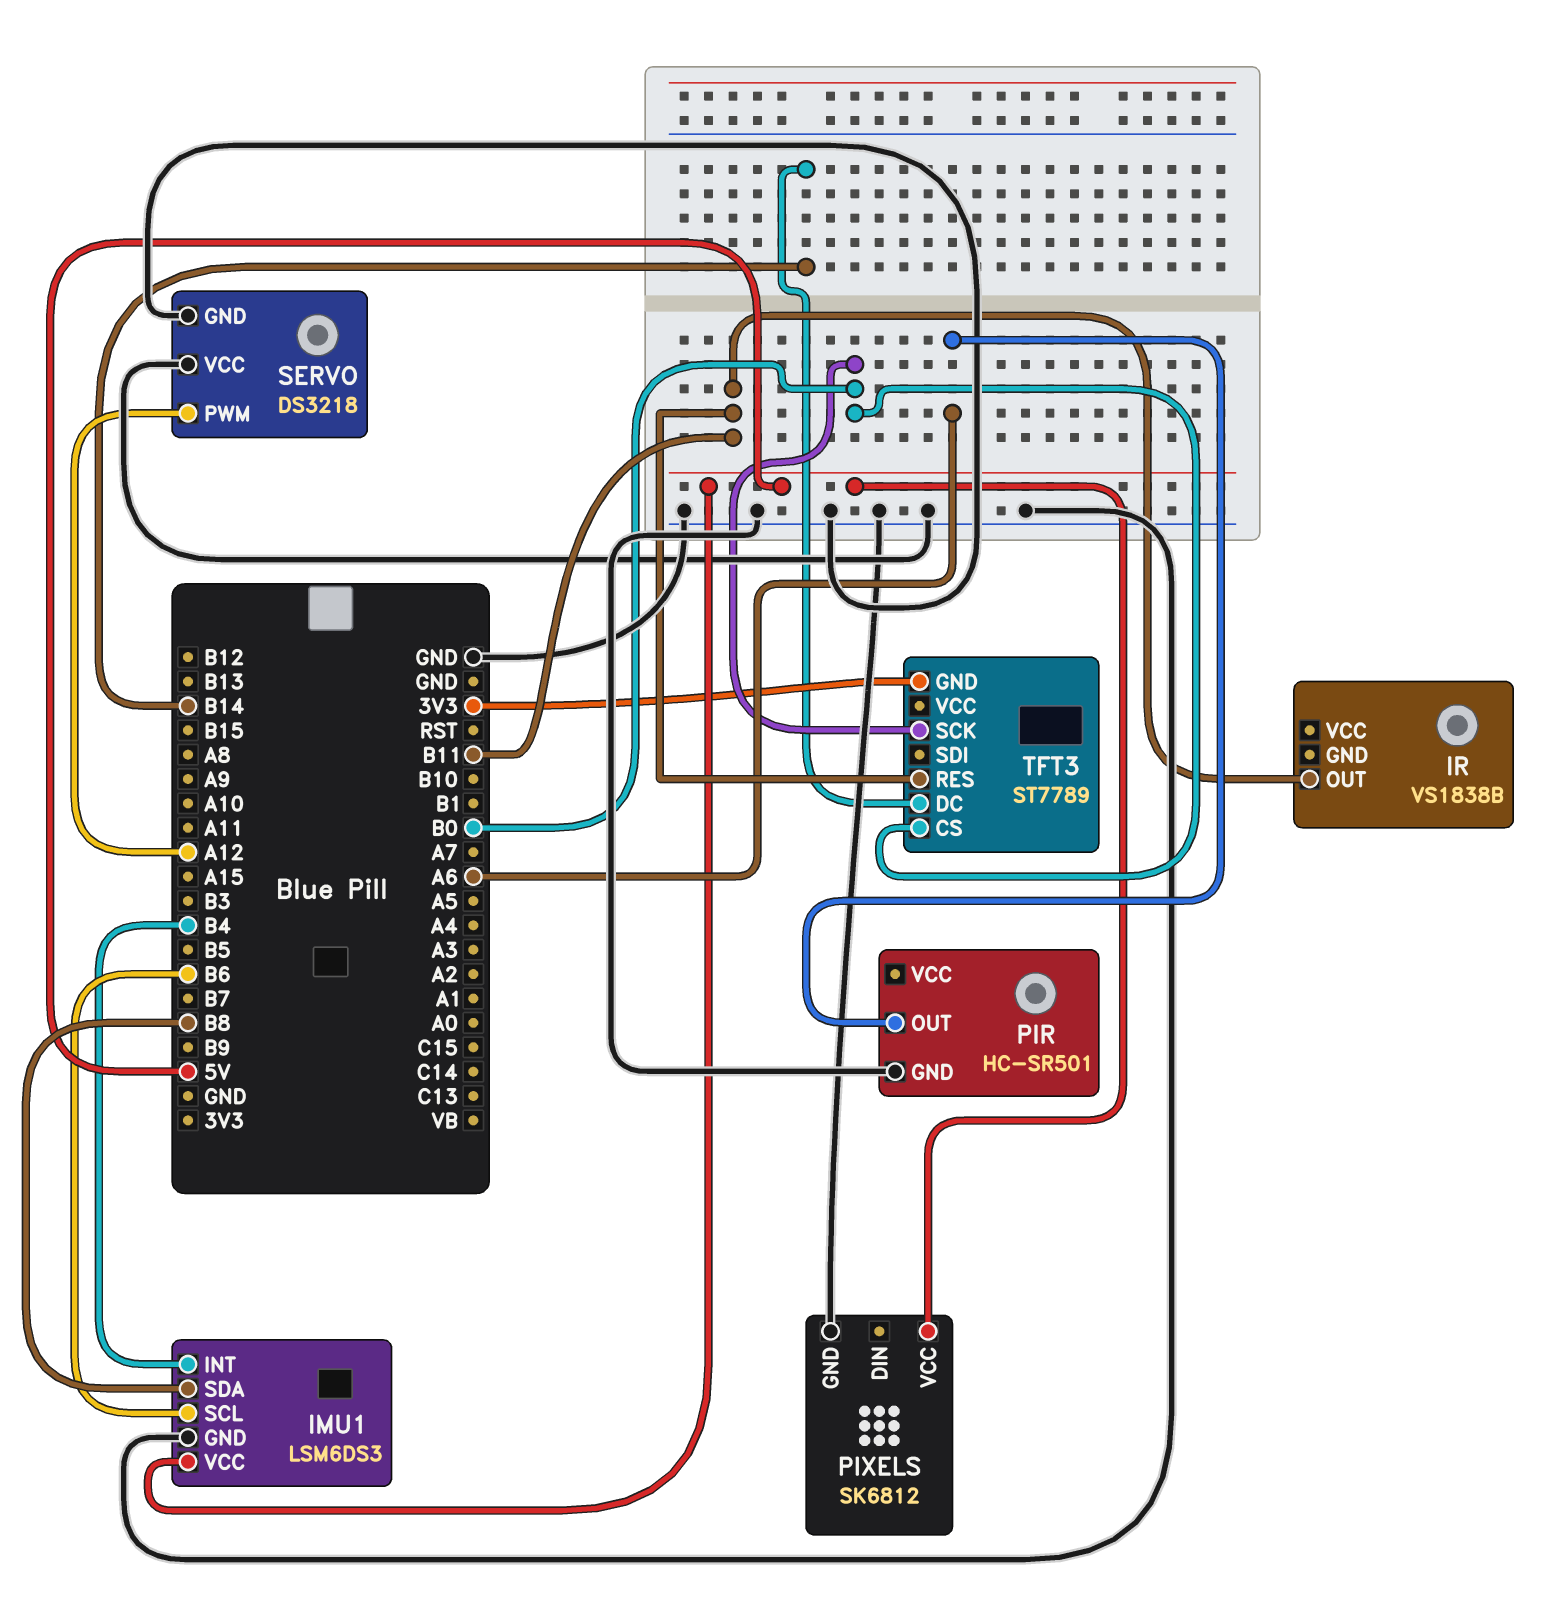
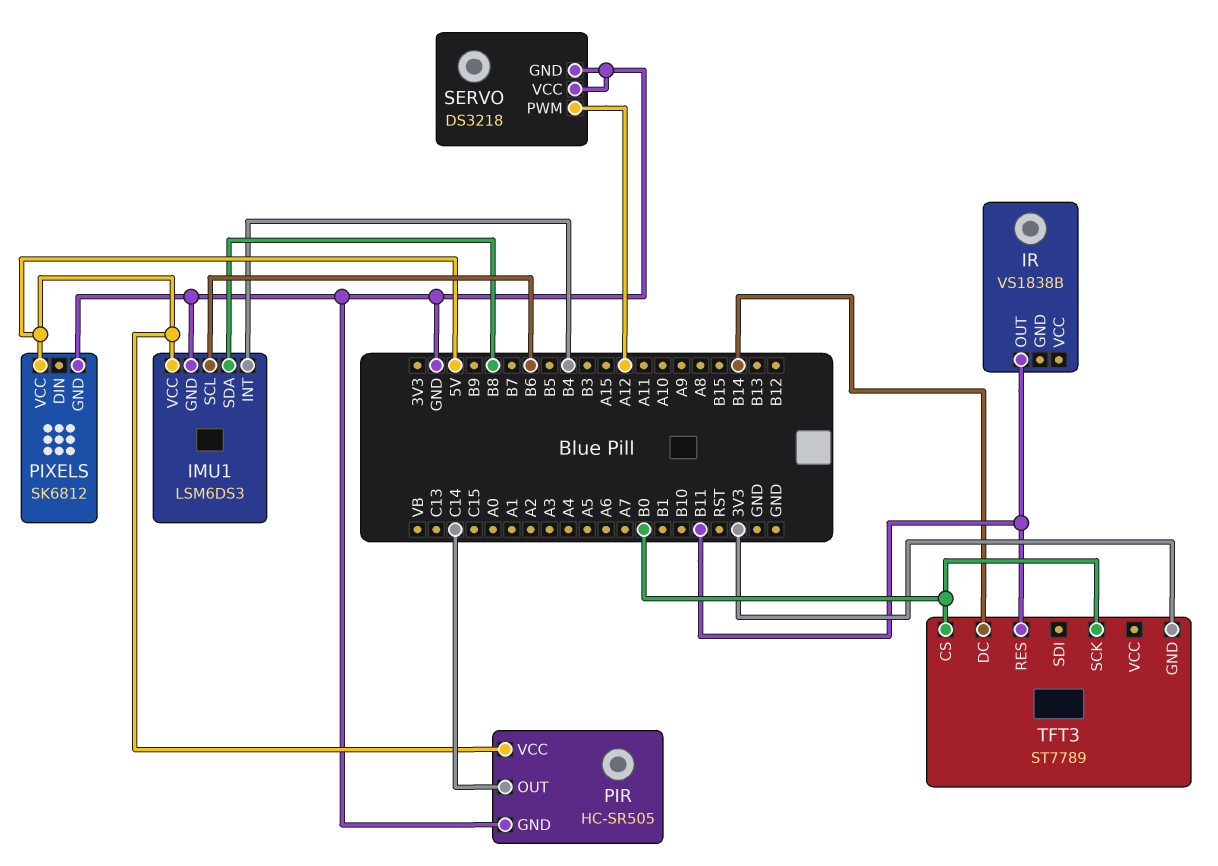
PIR: HC-SR501 -> HC-SR505
PIR pin OUT: A6 -> C14
PIR pin VCC: none -> 5V

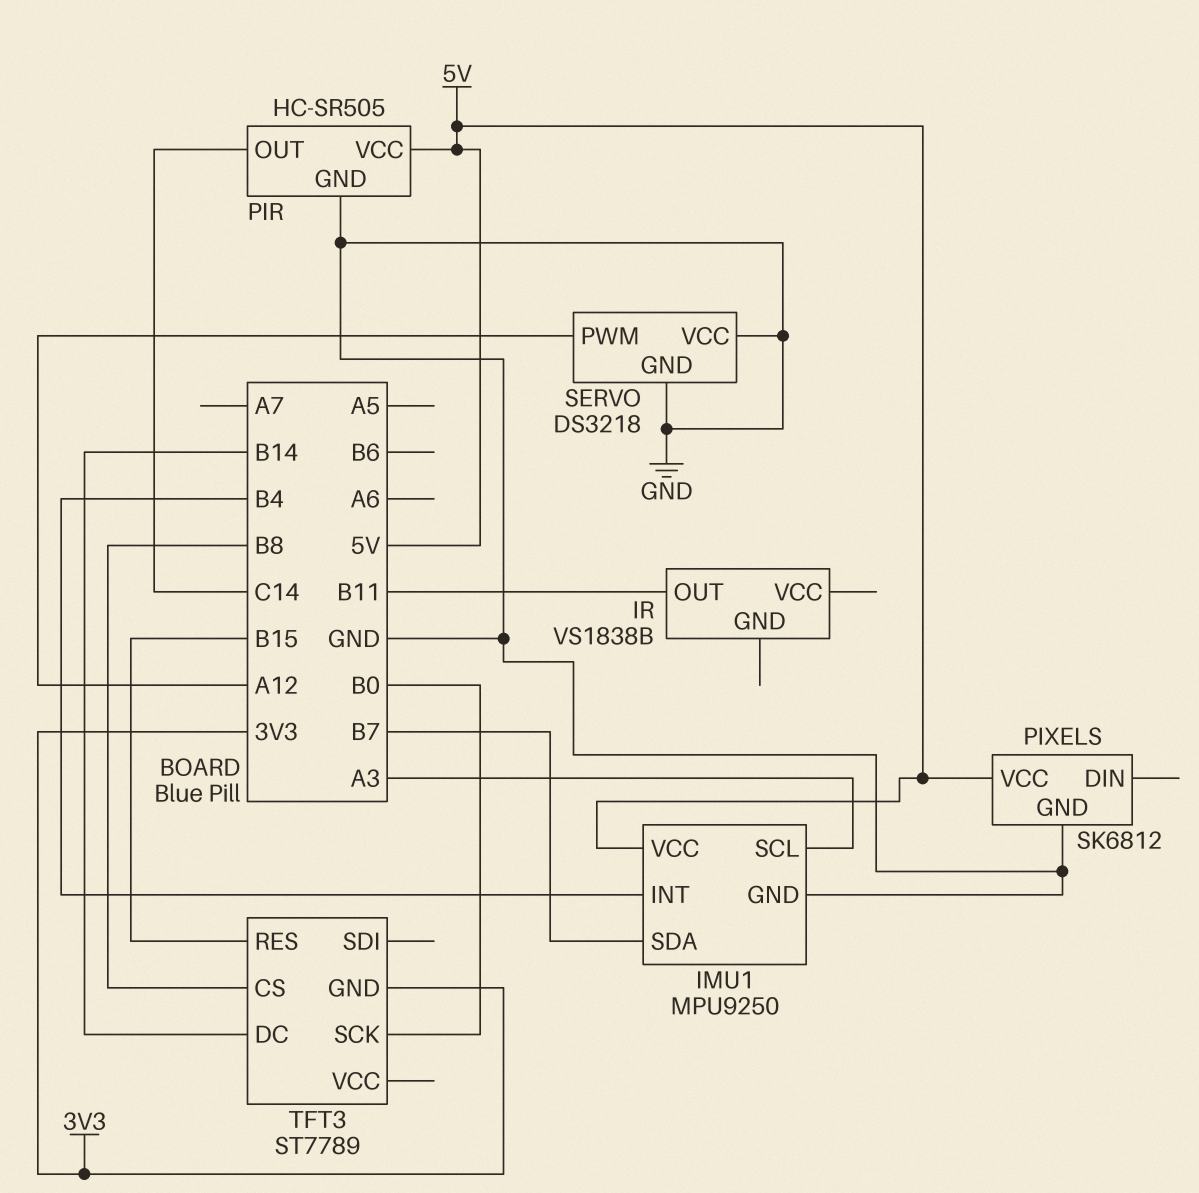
IMU1: LSM6DS3 -> MPU9250
IMU1 pin SCL: B6 -> A3
IMU1 pin SDA: B8 -> B7
TFT3 pin CS: B0 -> B8
TFT3 pin RES: B11 -> B15

